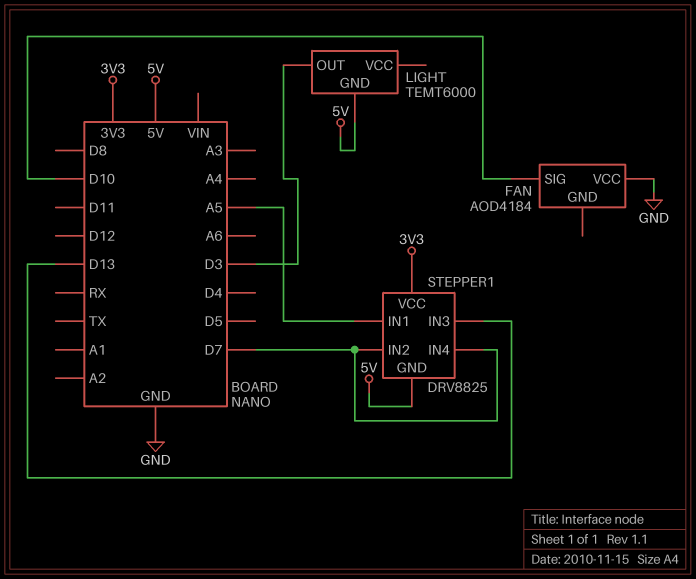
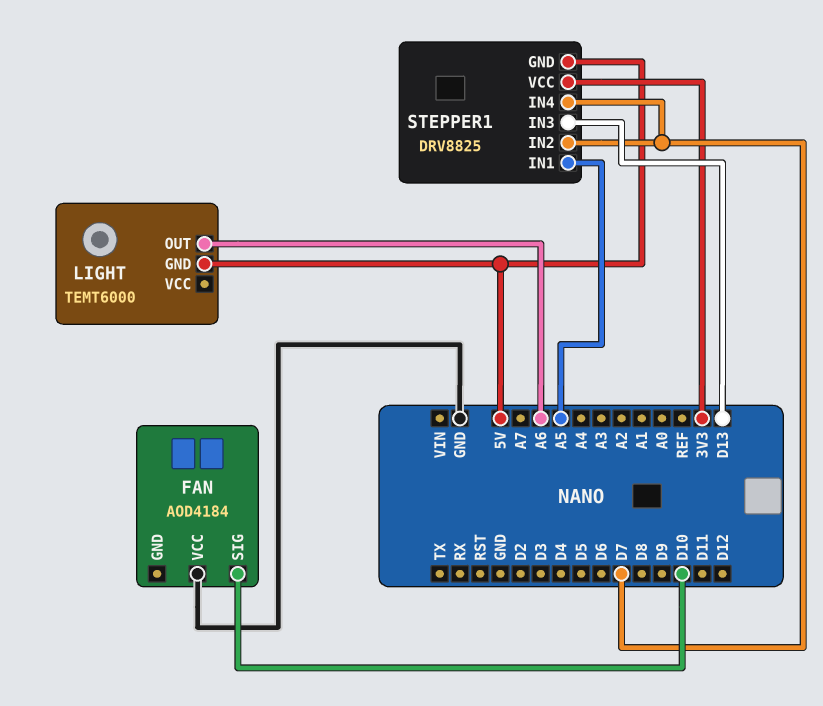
LIGHT pin OUT: D3 -> A6

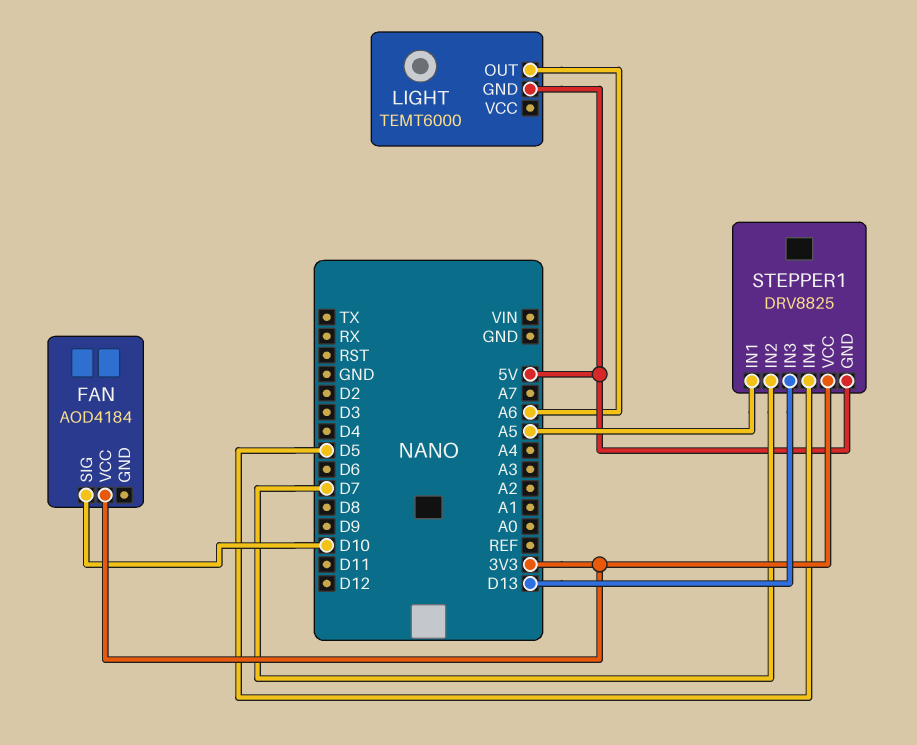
FAN pin VCC: GND -> 3V3
STEPPER1 pin IN4: D7 -> D5

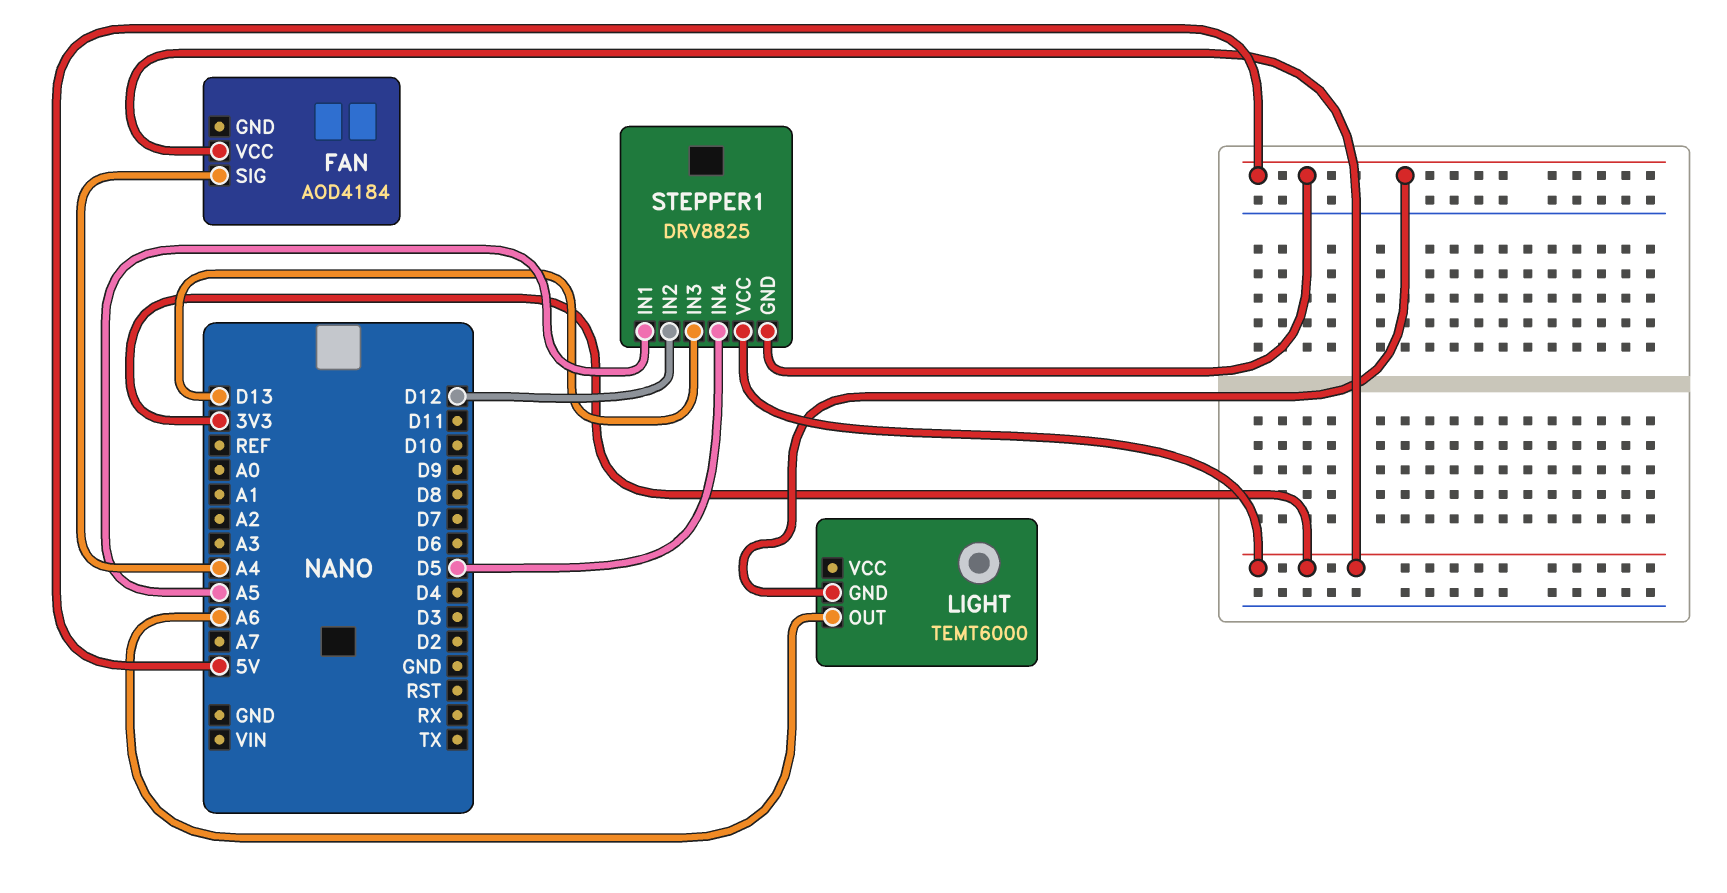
FAN pin SIG: D10 -> A4
STEPPER1 pin IN2: D7 -> D12

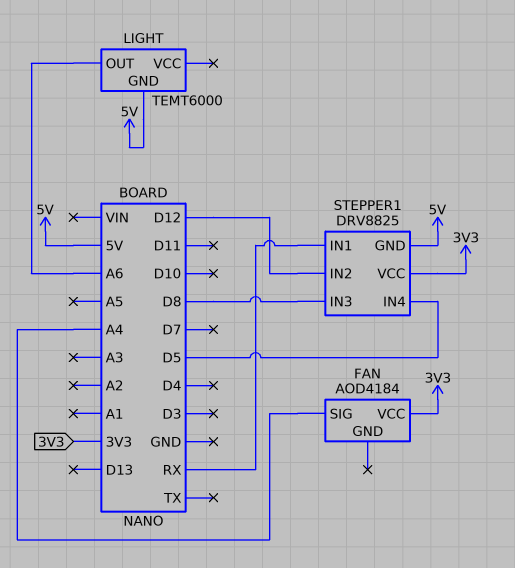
STEPPER1 pin IN1: A5 -> RX
STEPPER1 pin IN3: D13 -> D8

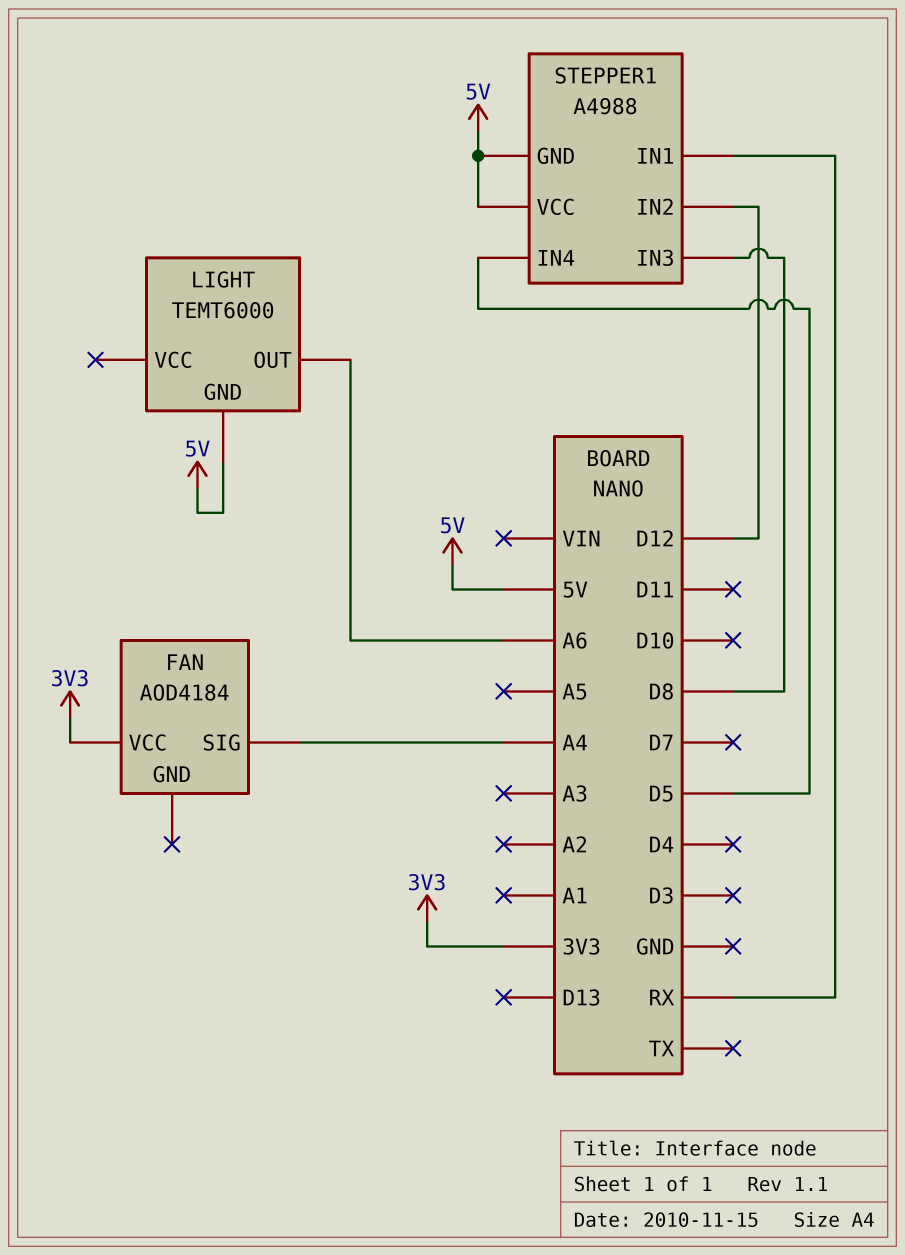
STEPPER1: DRV8825 -> A4988
STEPPER1 pin VCC: 3V3 -> 5V

